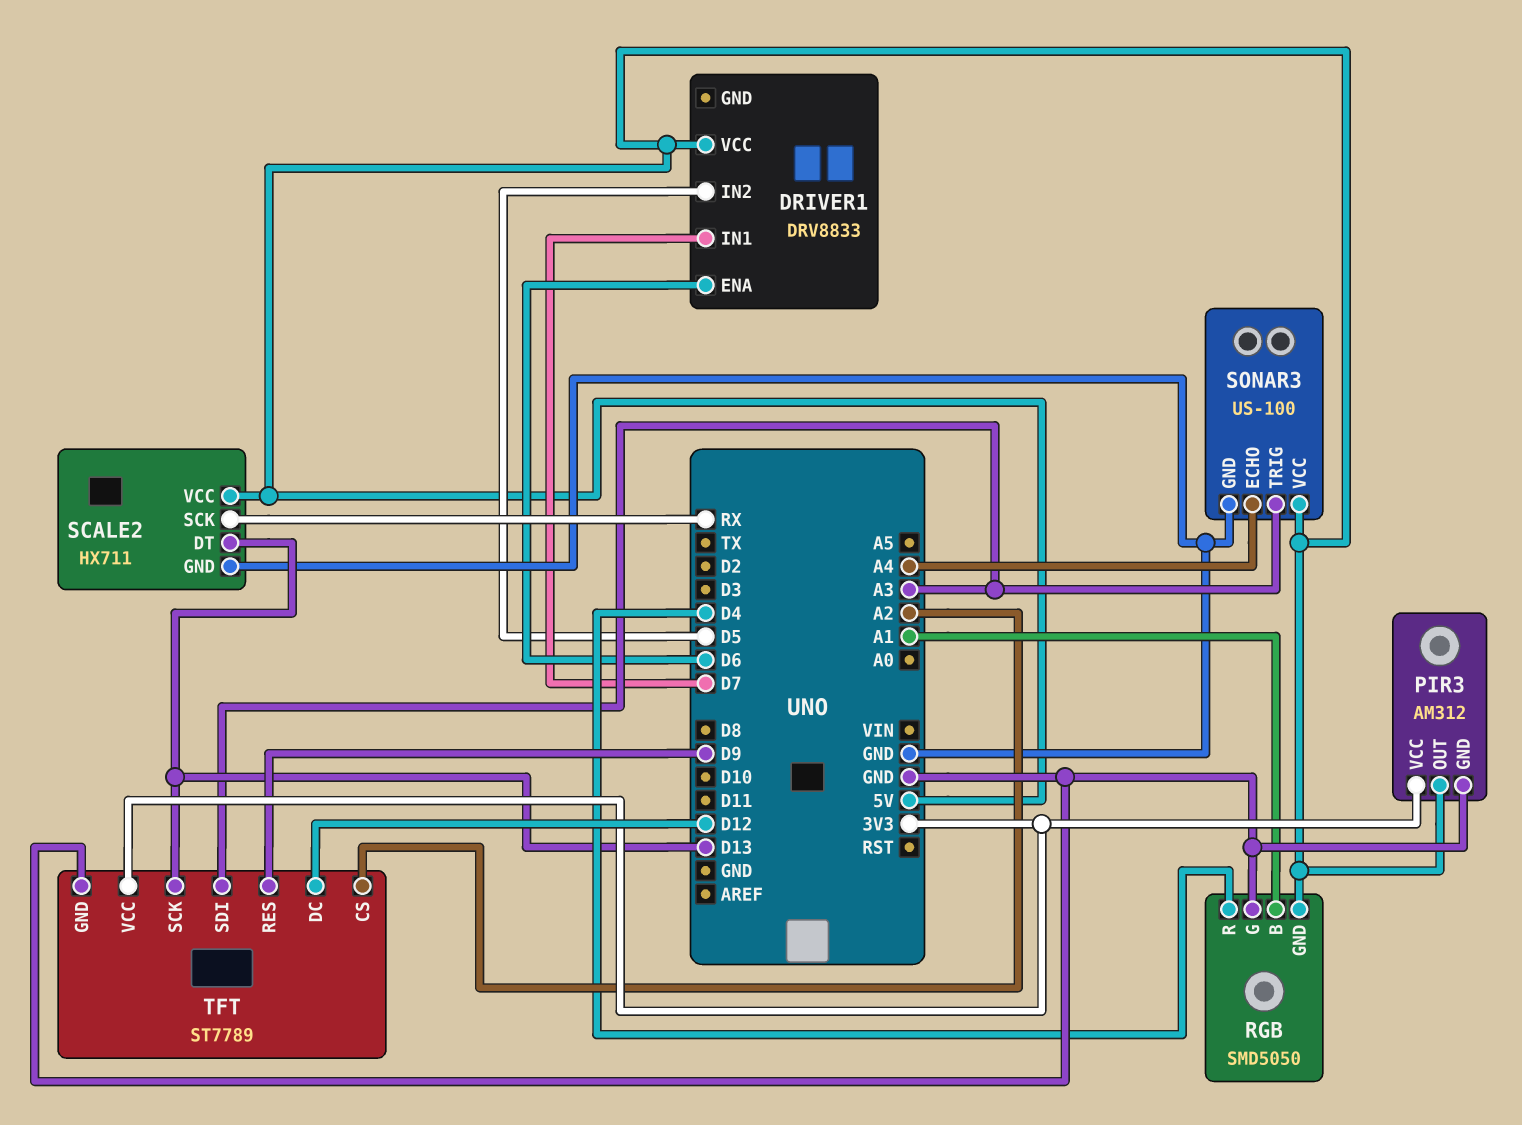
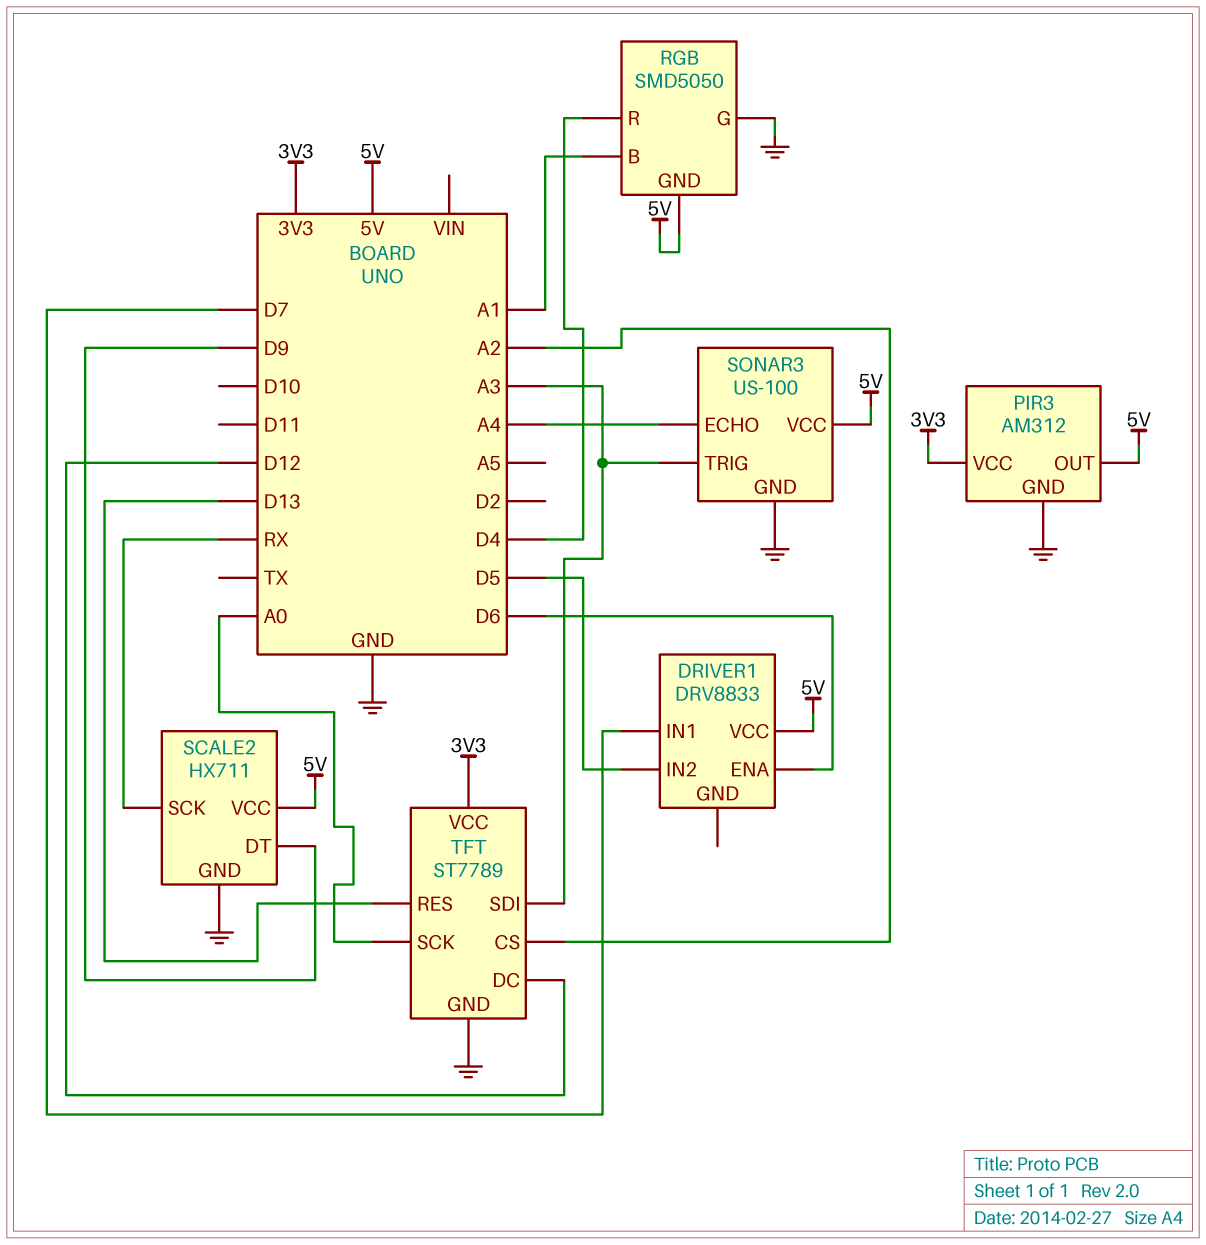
SCALE2 pin DT: D13 -> D9
TFT pin RES: D9 -> D13
TFT pin SCK: D13 -> A0

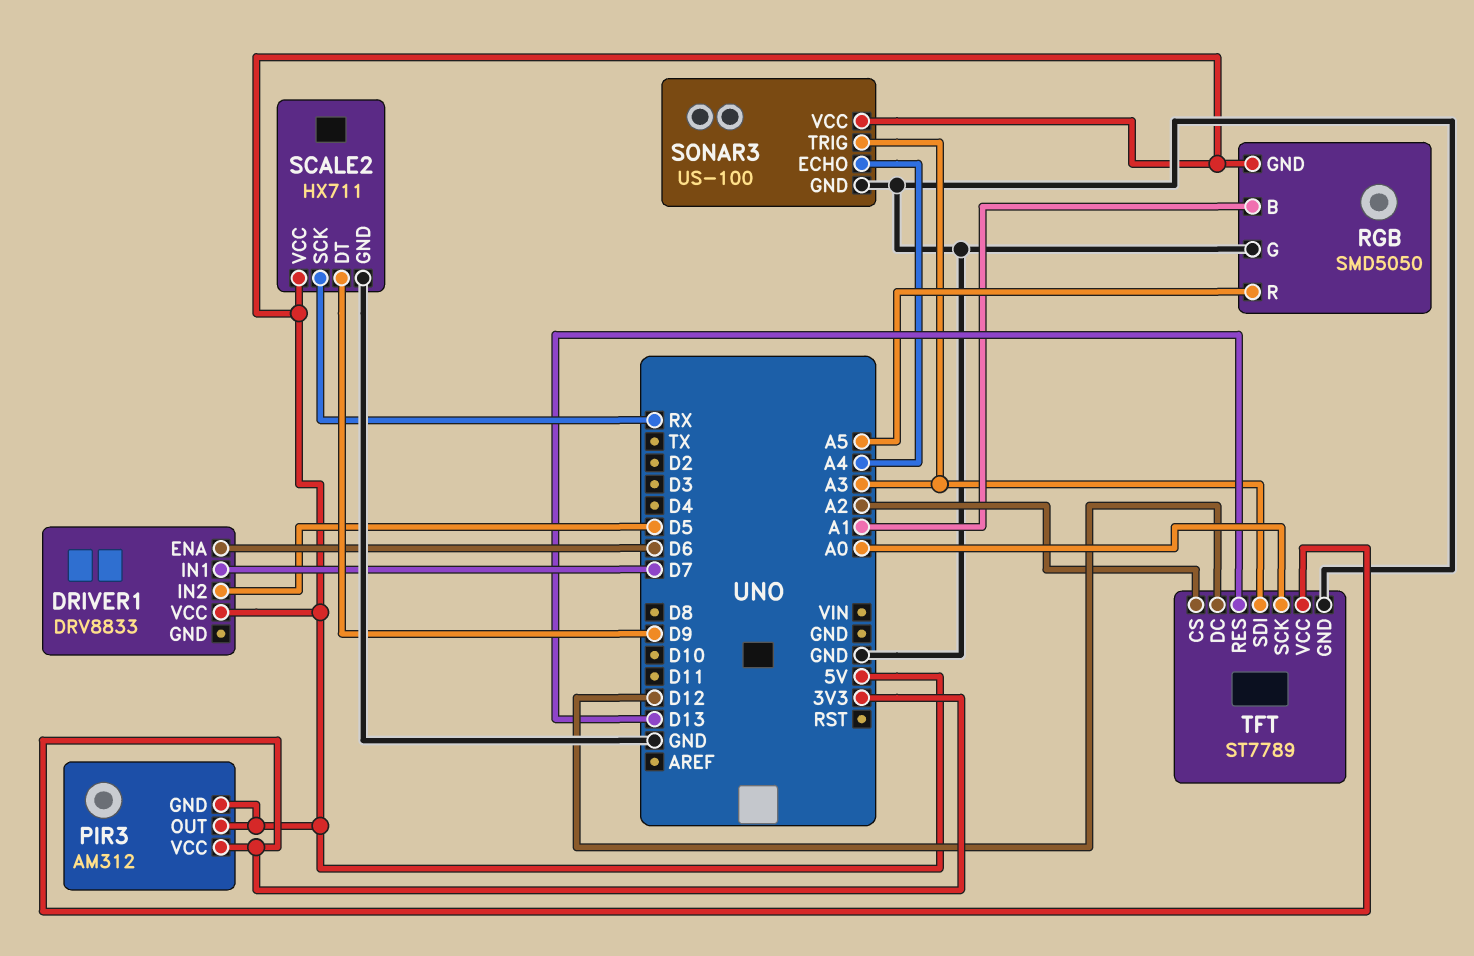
PIR3 pin GND: GND -> 5V
RGB pin R: D4 -> A5

